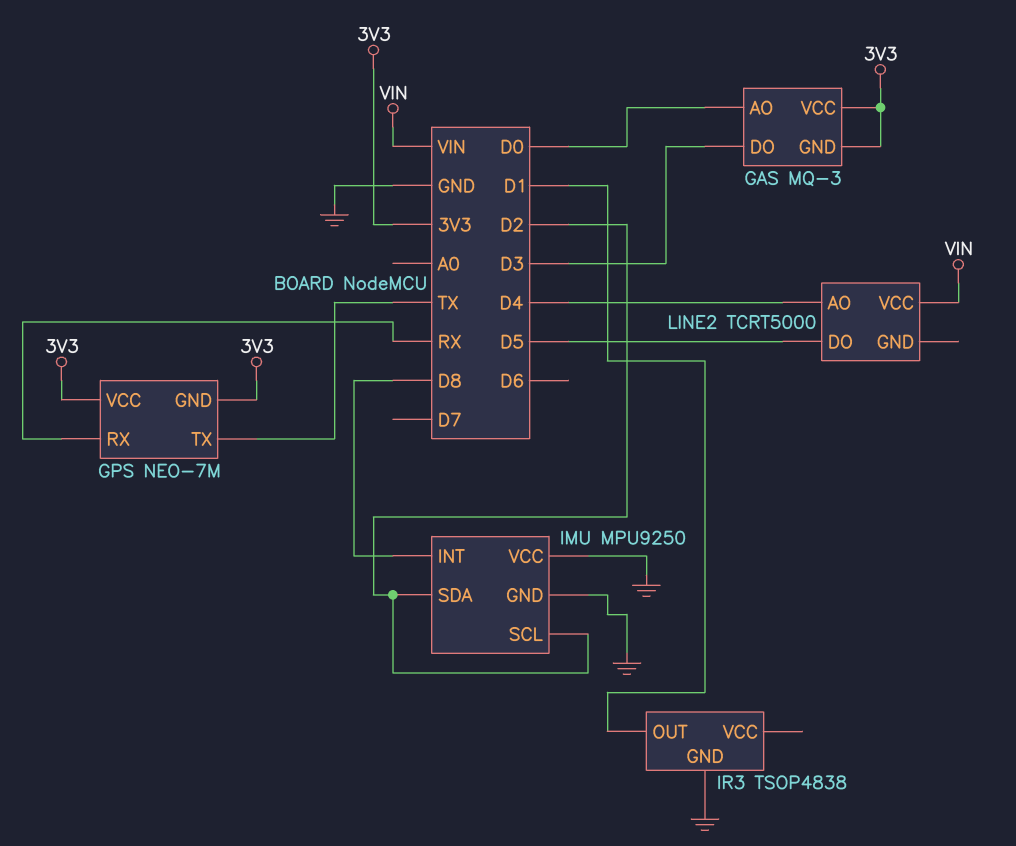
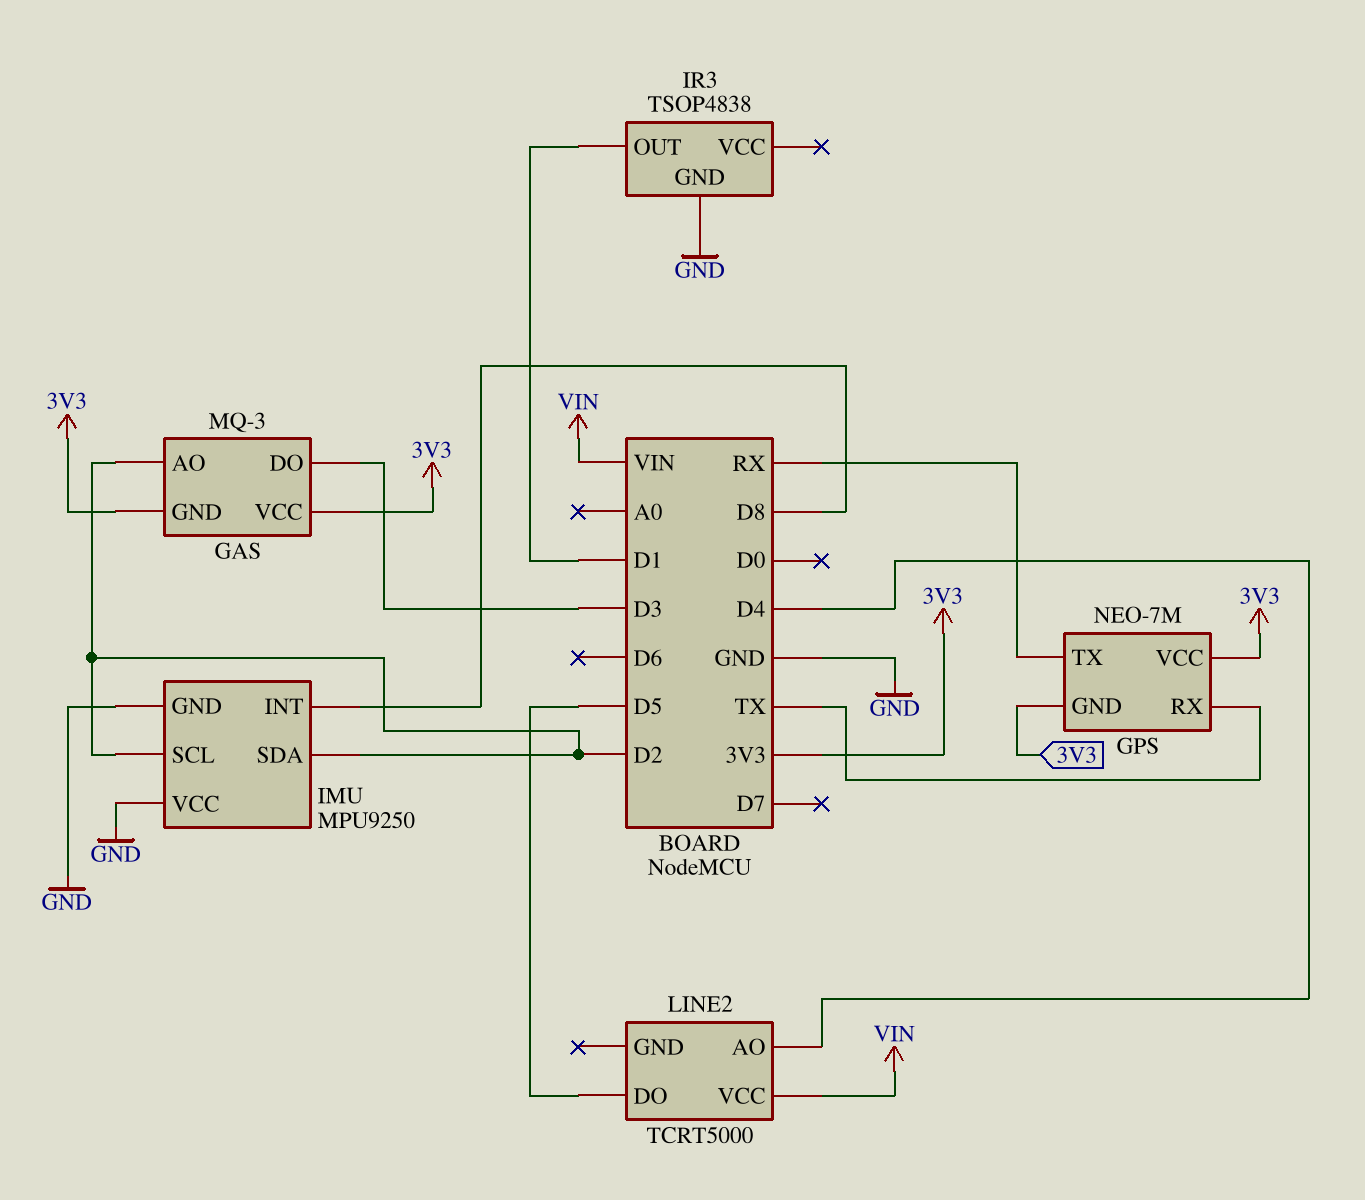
GAS pin AO: D0 -> D2
GPS pin RX: RX -> TX
GPS pin TX: TX -> RX

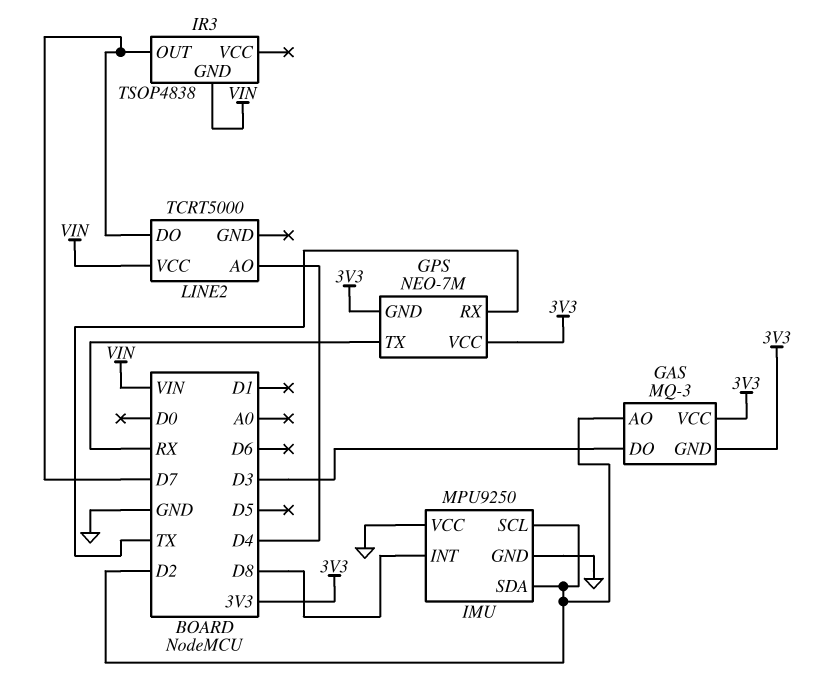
IR3 pin GND: GND -> VIN
IR3 pin OUT: D1 -> D7
LINE2 pin DO: D5 -> D7

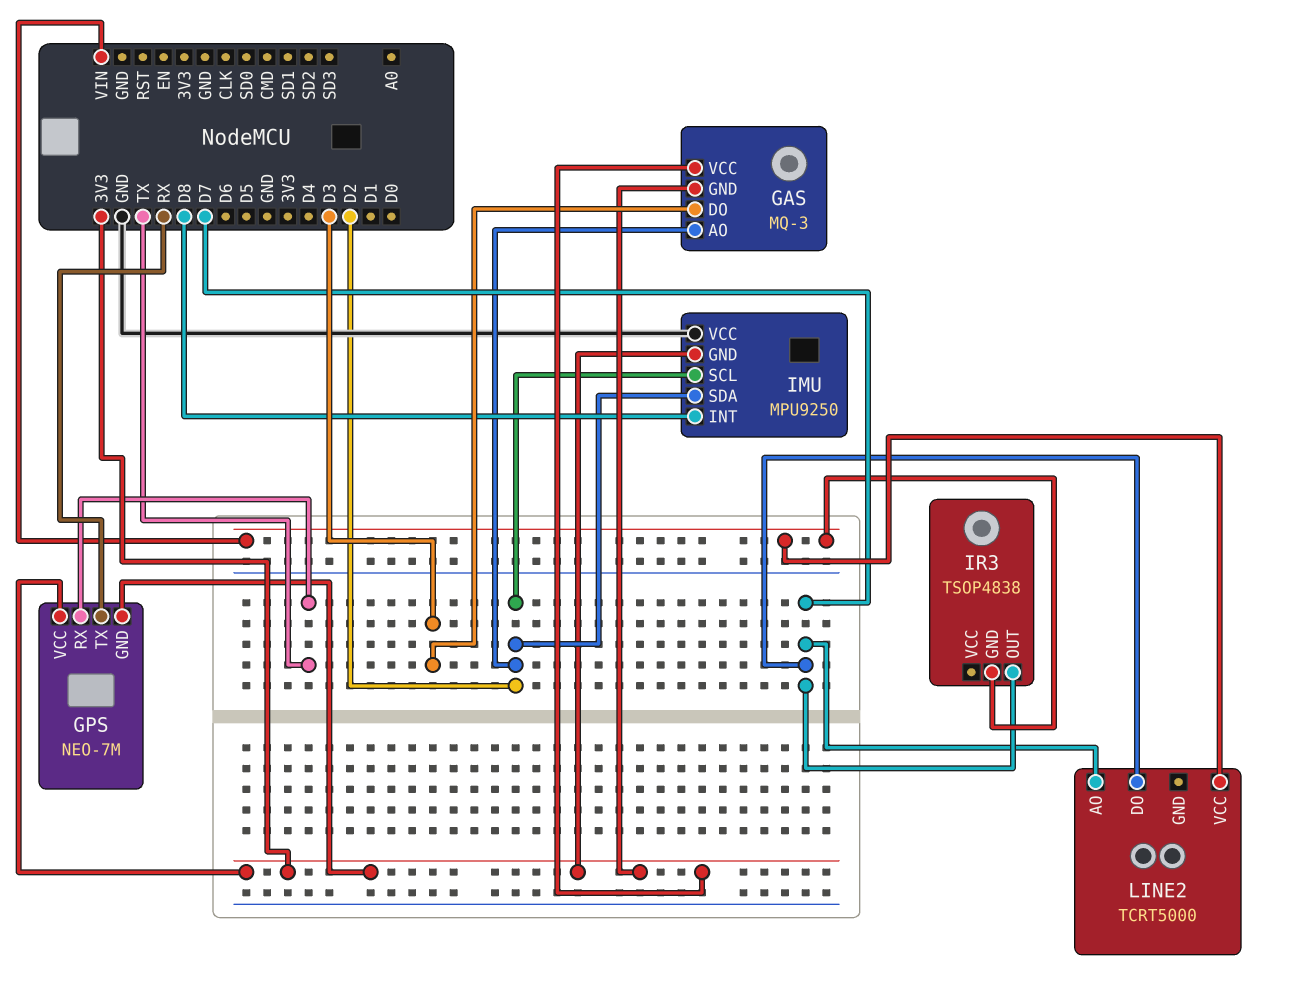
IMU pin GND: GND -> 3V3
LINE2 pin AO: D4 -> D7

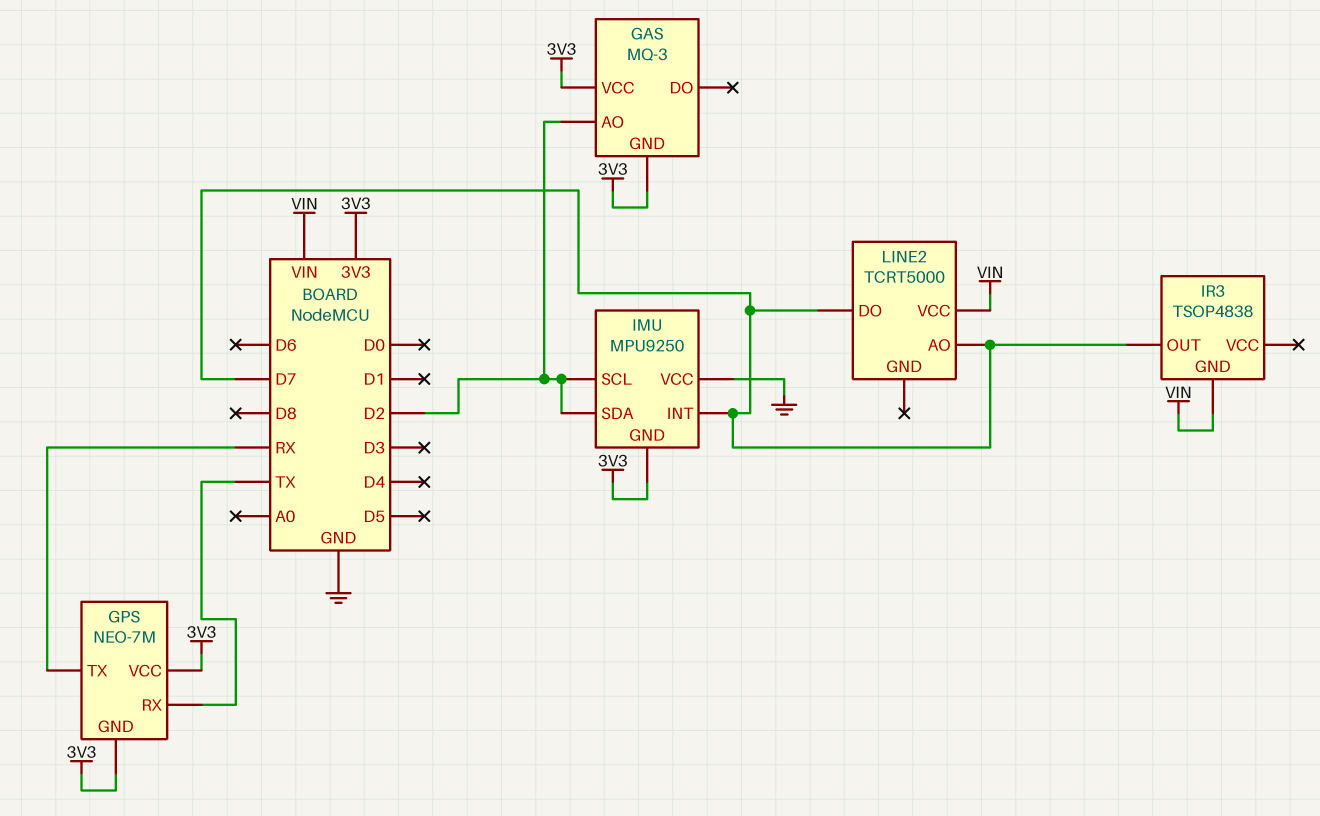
GAS pin DO: D3 -> none
IMU pin INT: D8 -> D7

